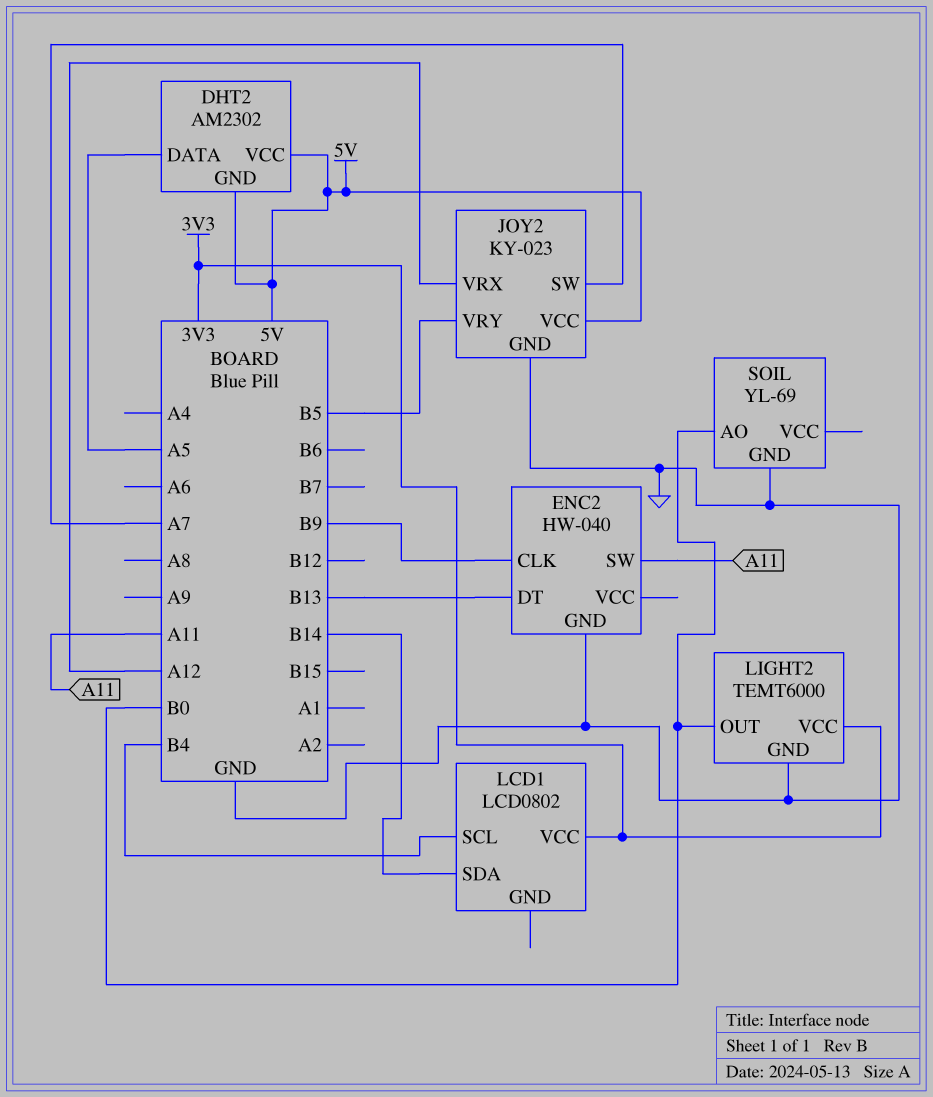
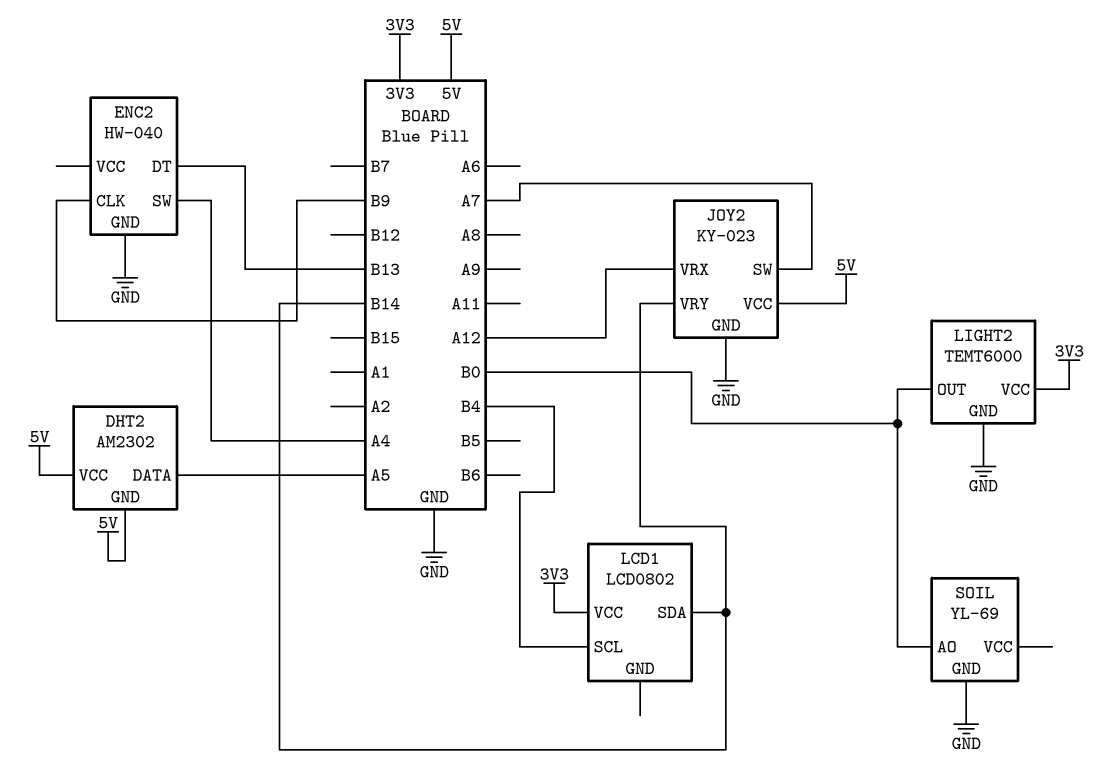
ENC2 pin SW: A11 -> A4
JOY2 pin VRY: B5 -> B14

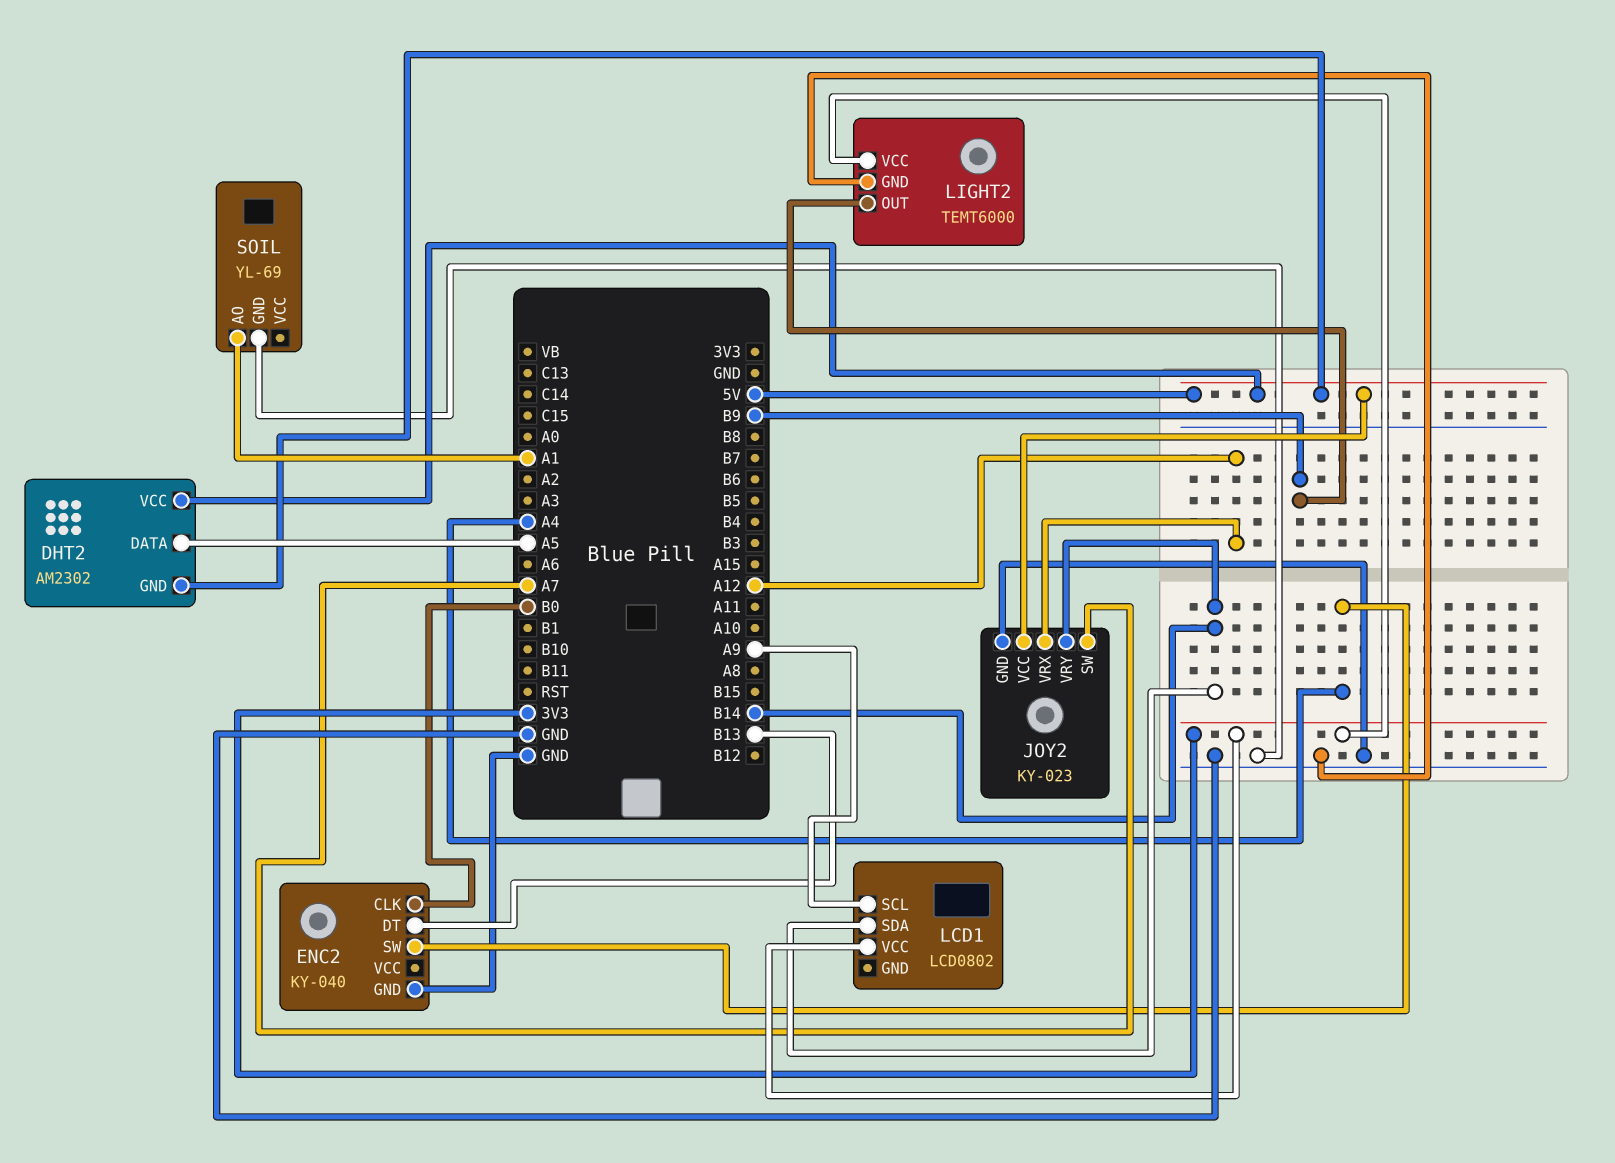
ENC2: HW-040 -> KY-040
ENC2 pin CLK: B9 -> B0
LCD1 pin SCL: B4 -> A9
LIGHT2 pin OUT: B0 -> B9
SOIL pin AO: B0 -> A1

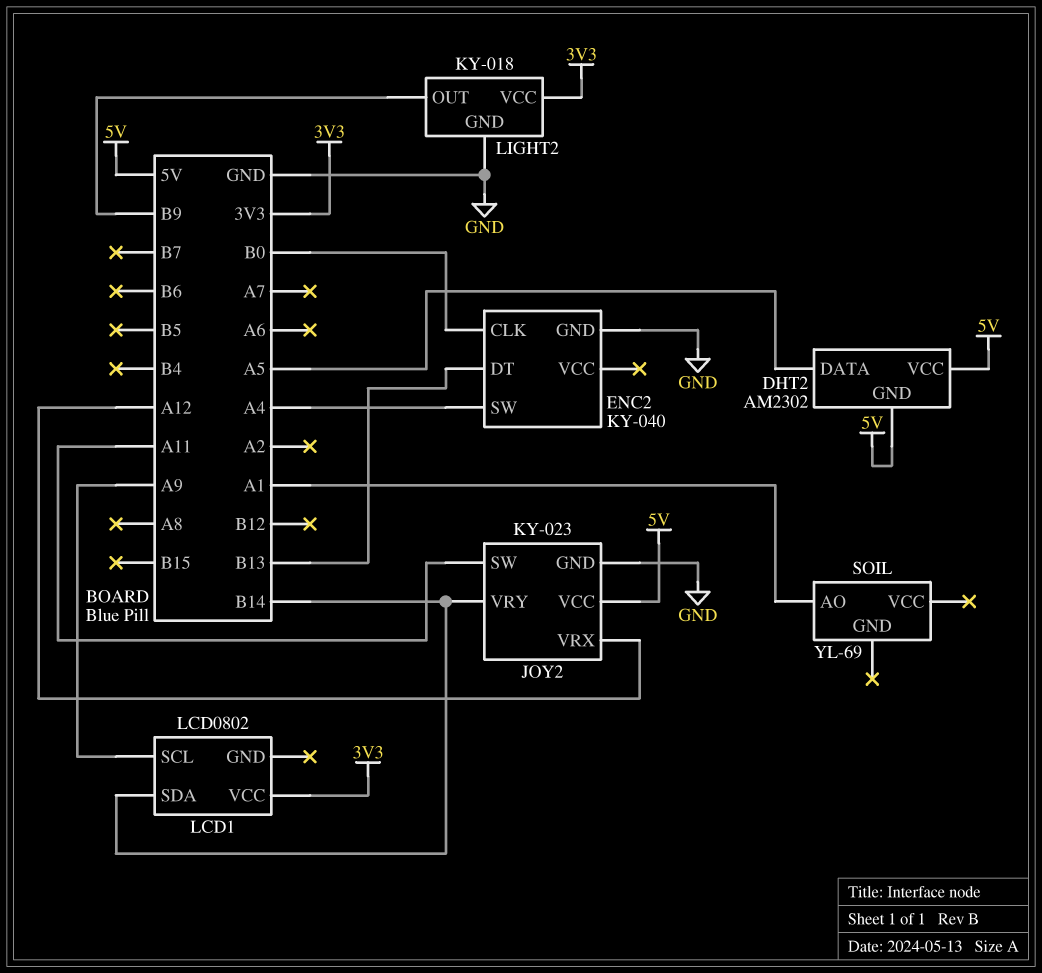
JOY2 pin SW: A7 -> A11
LIGHT2: TEMT6000 -> KY-018
SOIL pin GND: GND -> none

